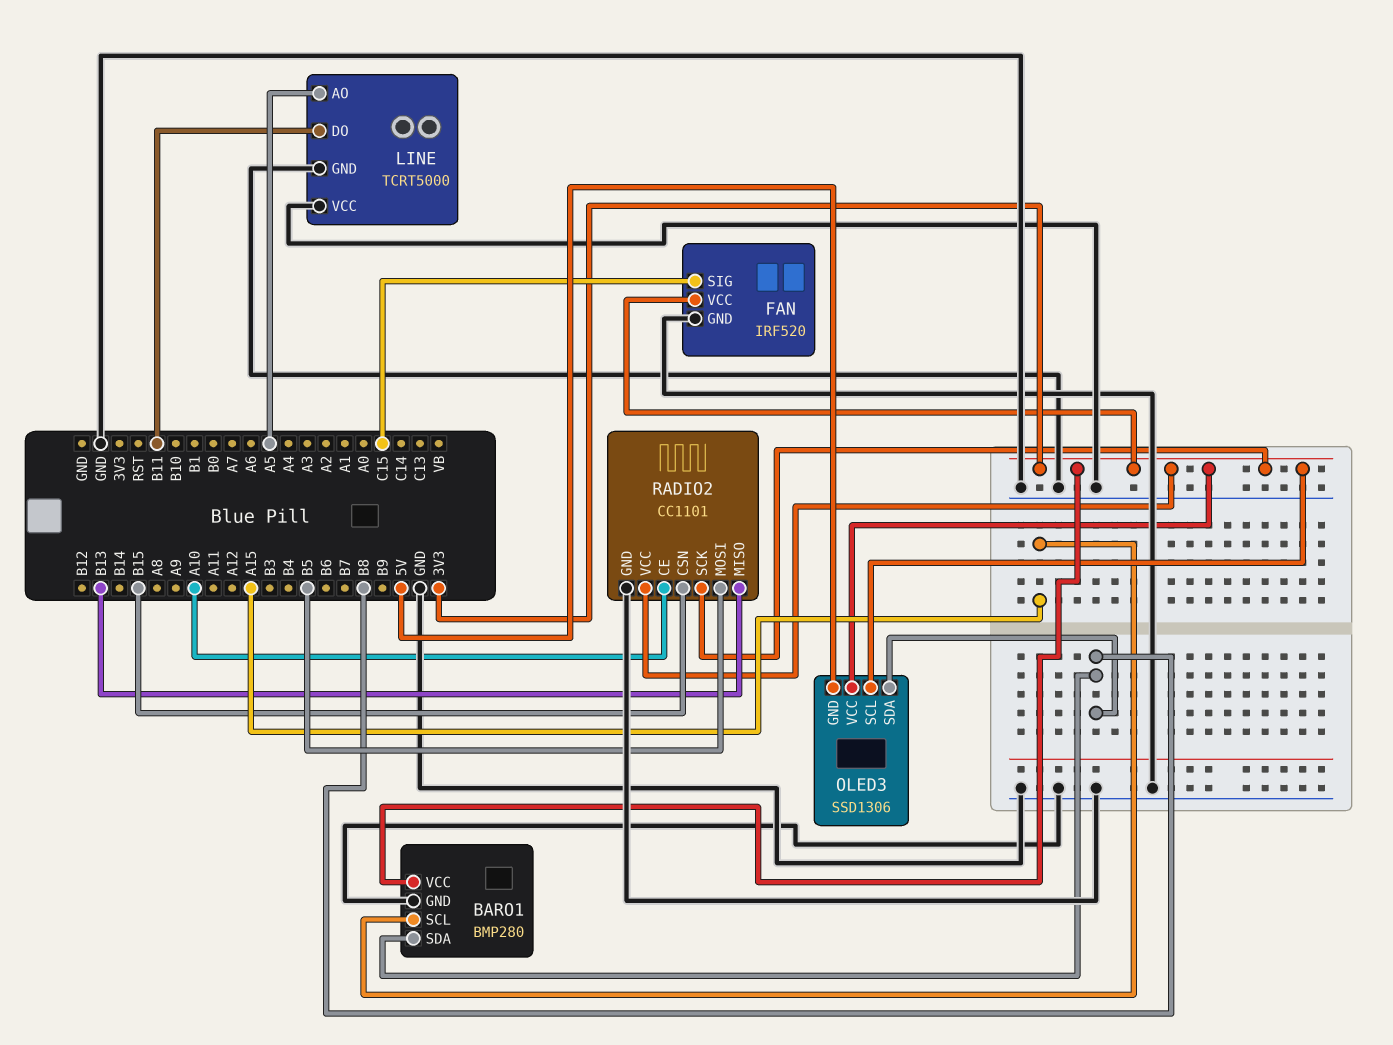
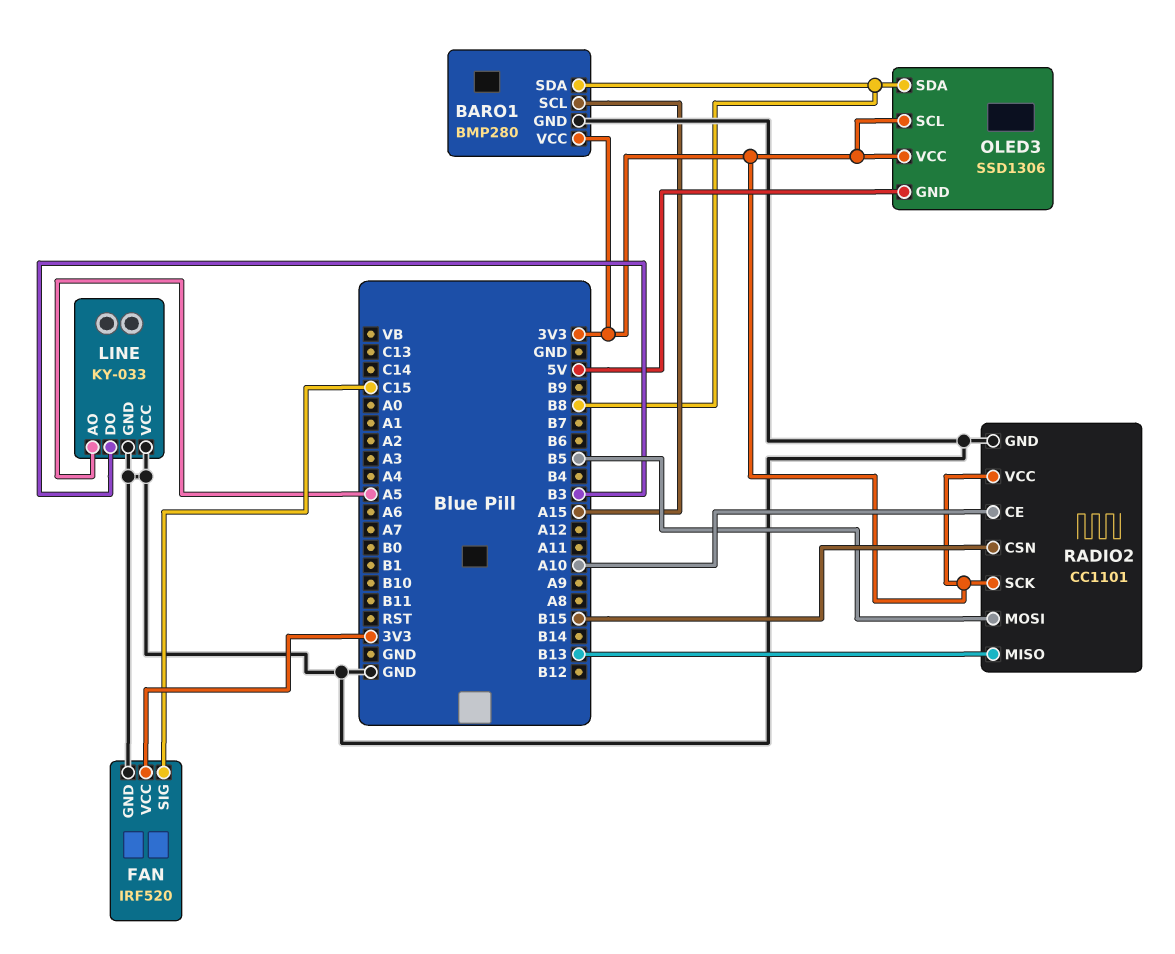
LINE: TCRT5000 -> KY-033
LINE pin DO: B11 -> B3

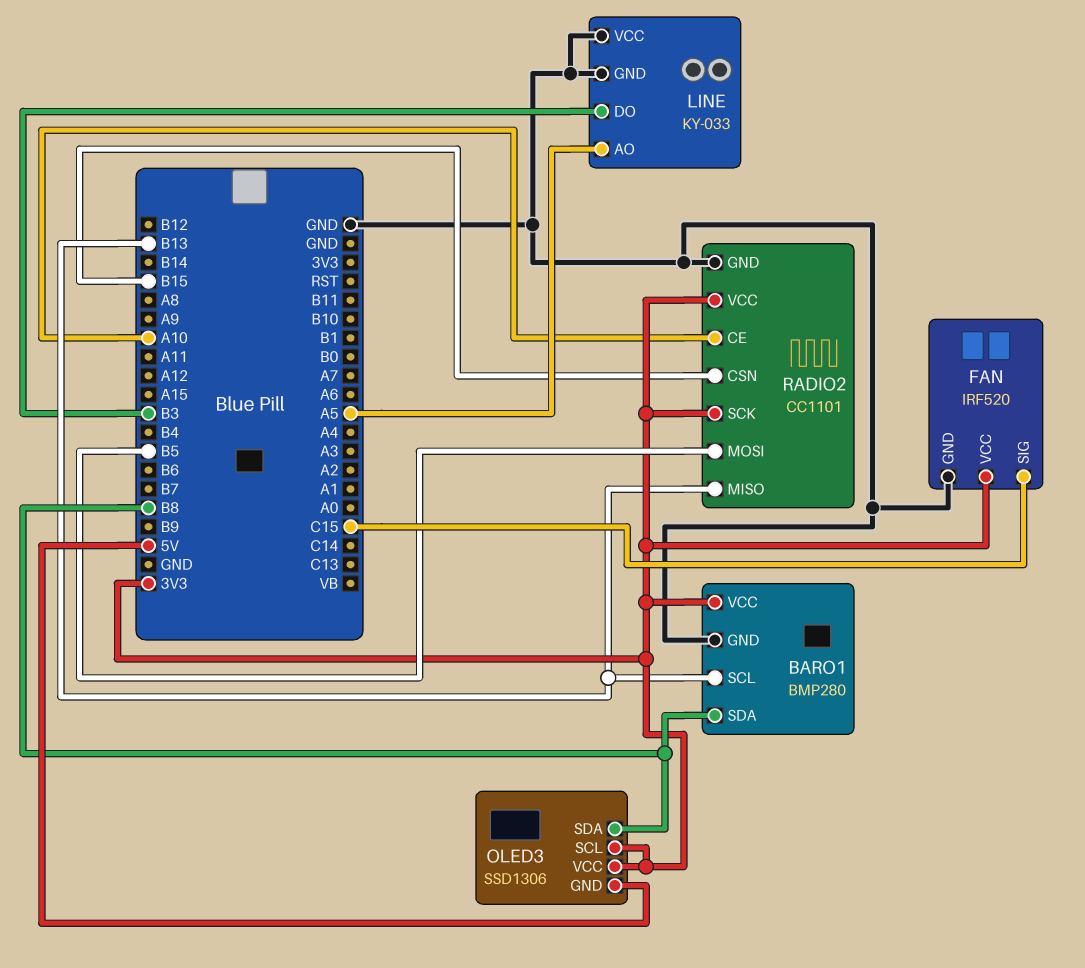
BARO1 pin SCL: A15 -> B13

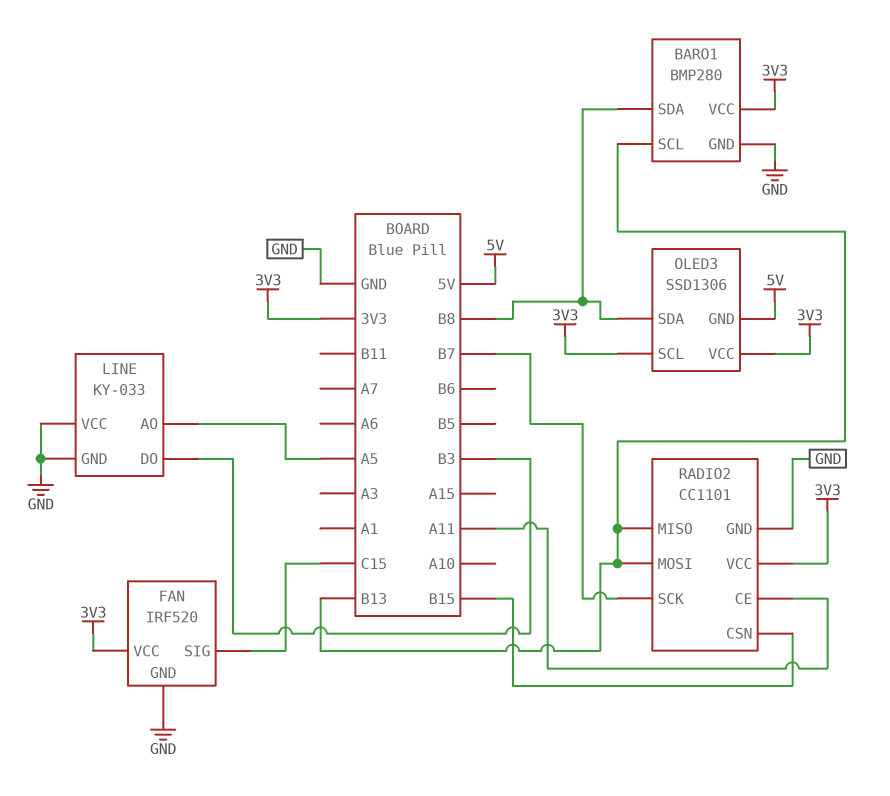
RADIO2 pin CE: A10 -> A11
RADIO2 pin MOSI: B5 -> B13
RADIO2 pin SCK: 3V3 -> B7

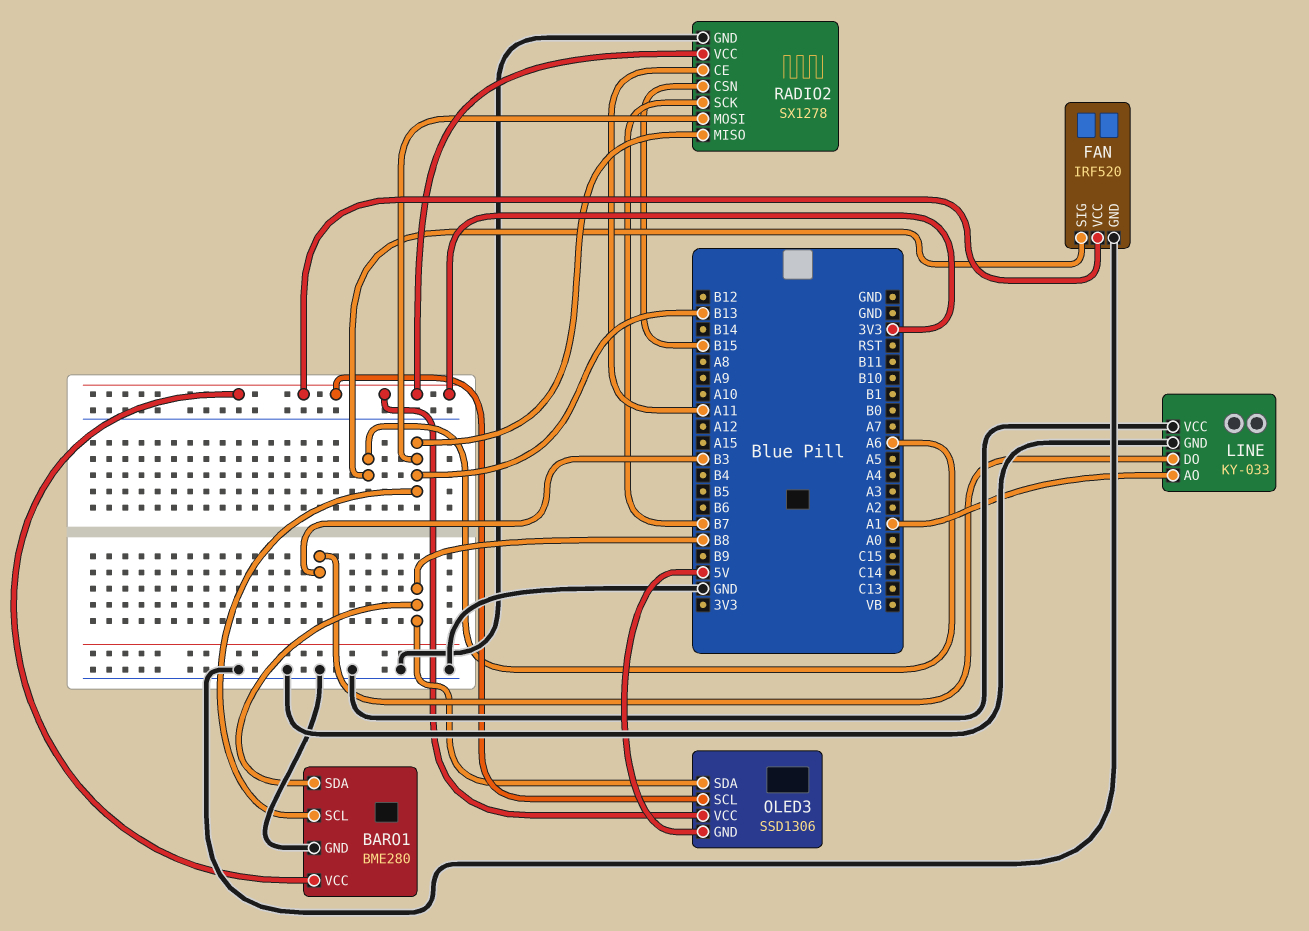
BARO1: BMP280 -> BME280
FAN pin SIG: C15 -> A6
LINE pin AO: A5 -> A1
RADIO2: CC1101 -> SX1278

